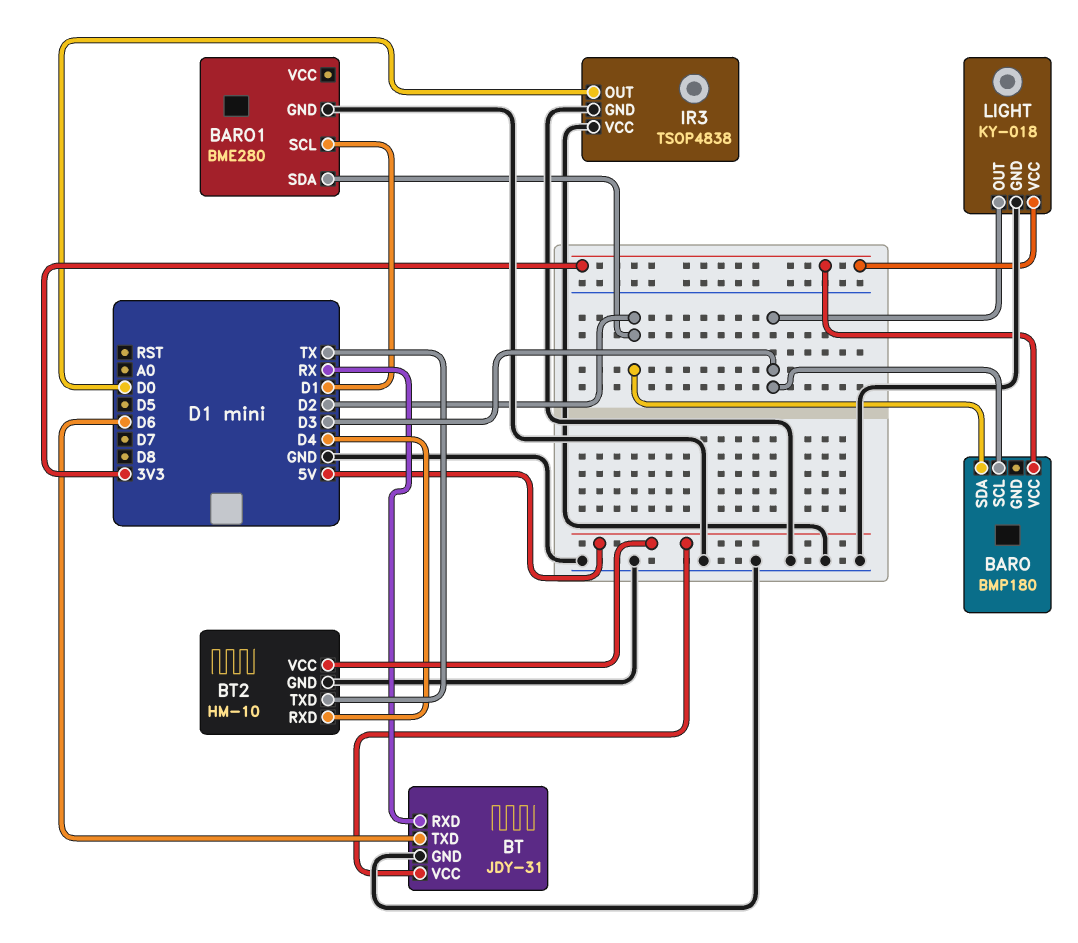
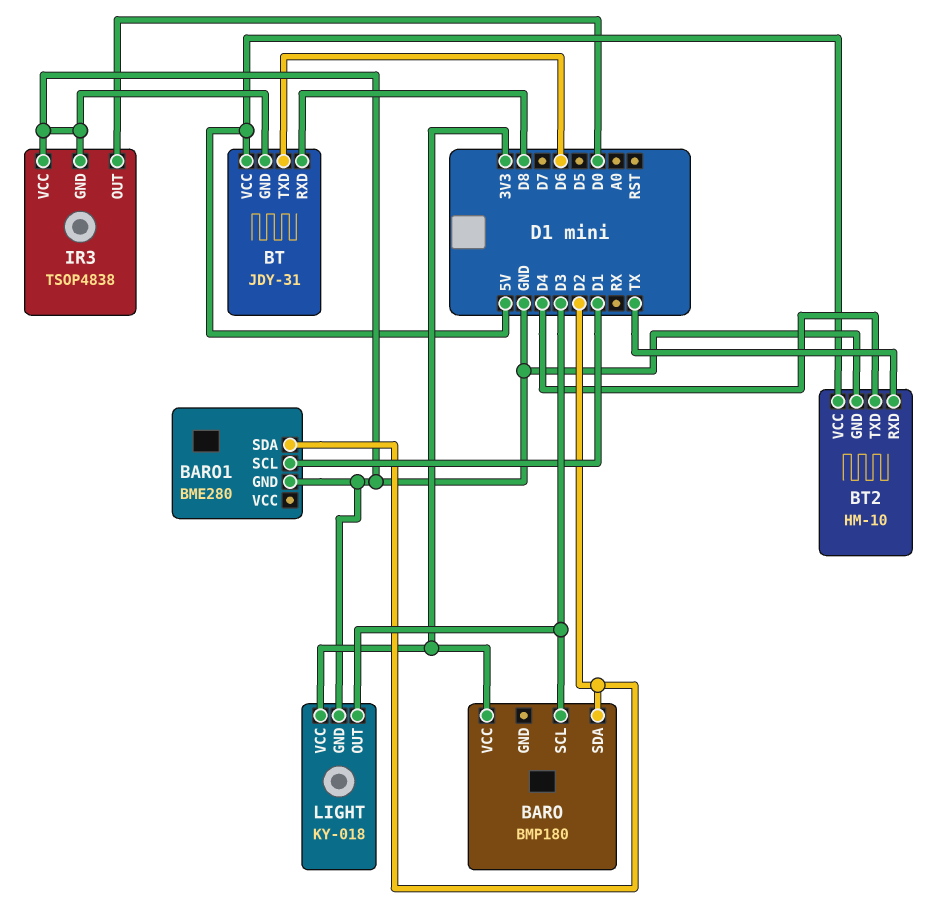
BT pin RXD: RX -> D8
BT2 pin RXD: D4 -> TX
BT2 pin TXD: TX -> D4

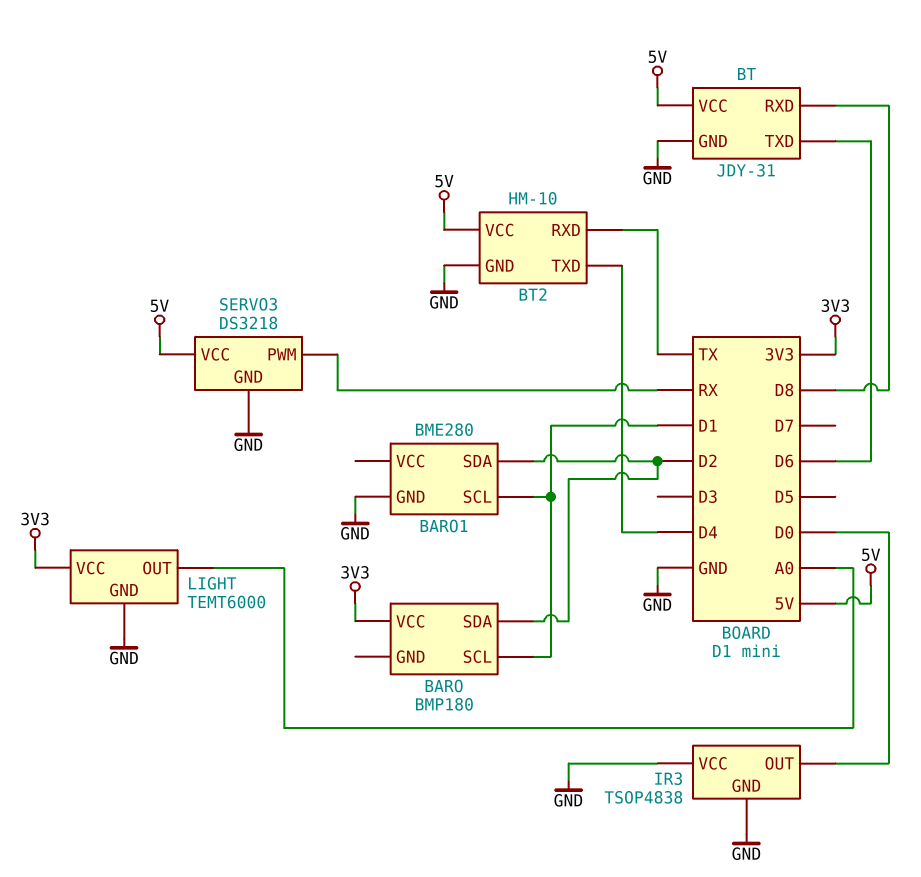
BARO pin SCL: D3 -> D1
LIGHT: KY-018 -> TEMT6000
LIGHT pin OUT: D3 -> A0
SERVO3: none -> DS3218
SERVO3 pin GND: none -> GND
SERVO3 pin PWM: none -> RX
SERVO3 pin VCC: none -> 5V

